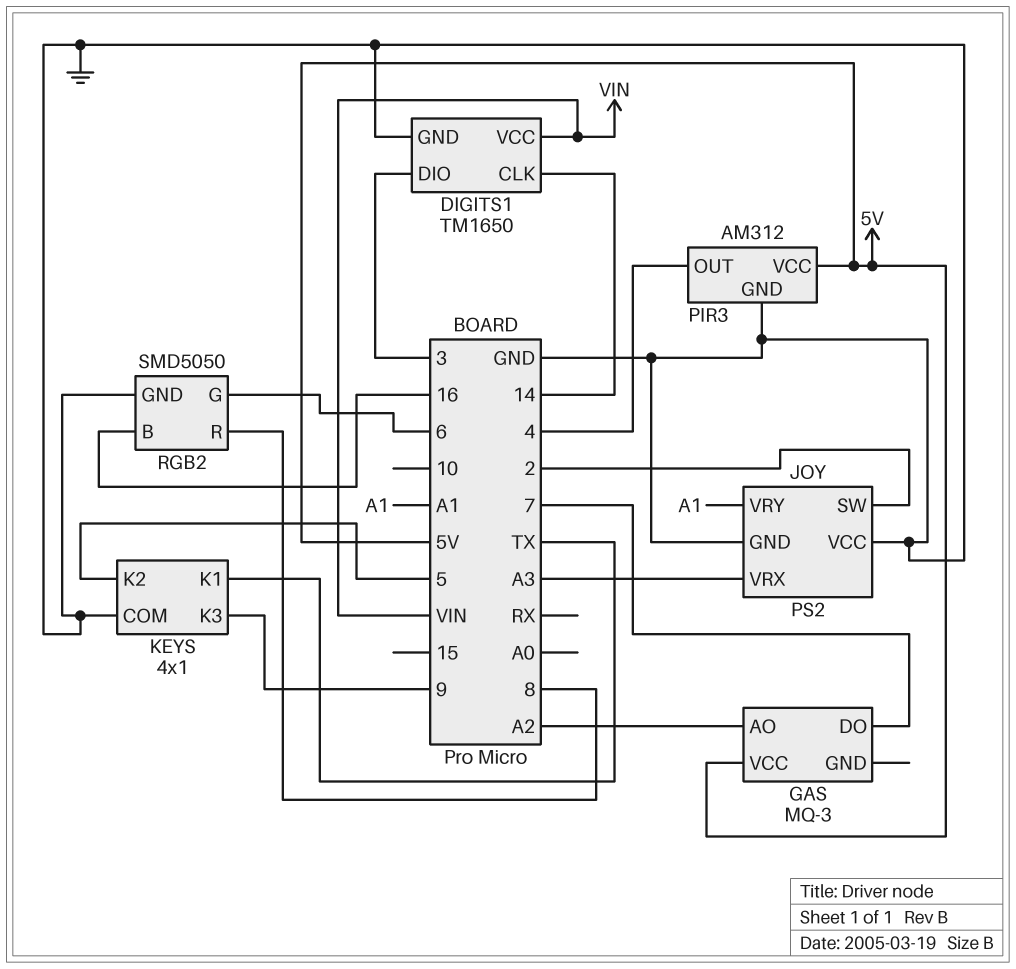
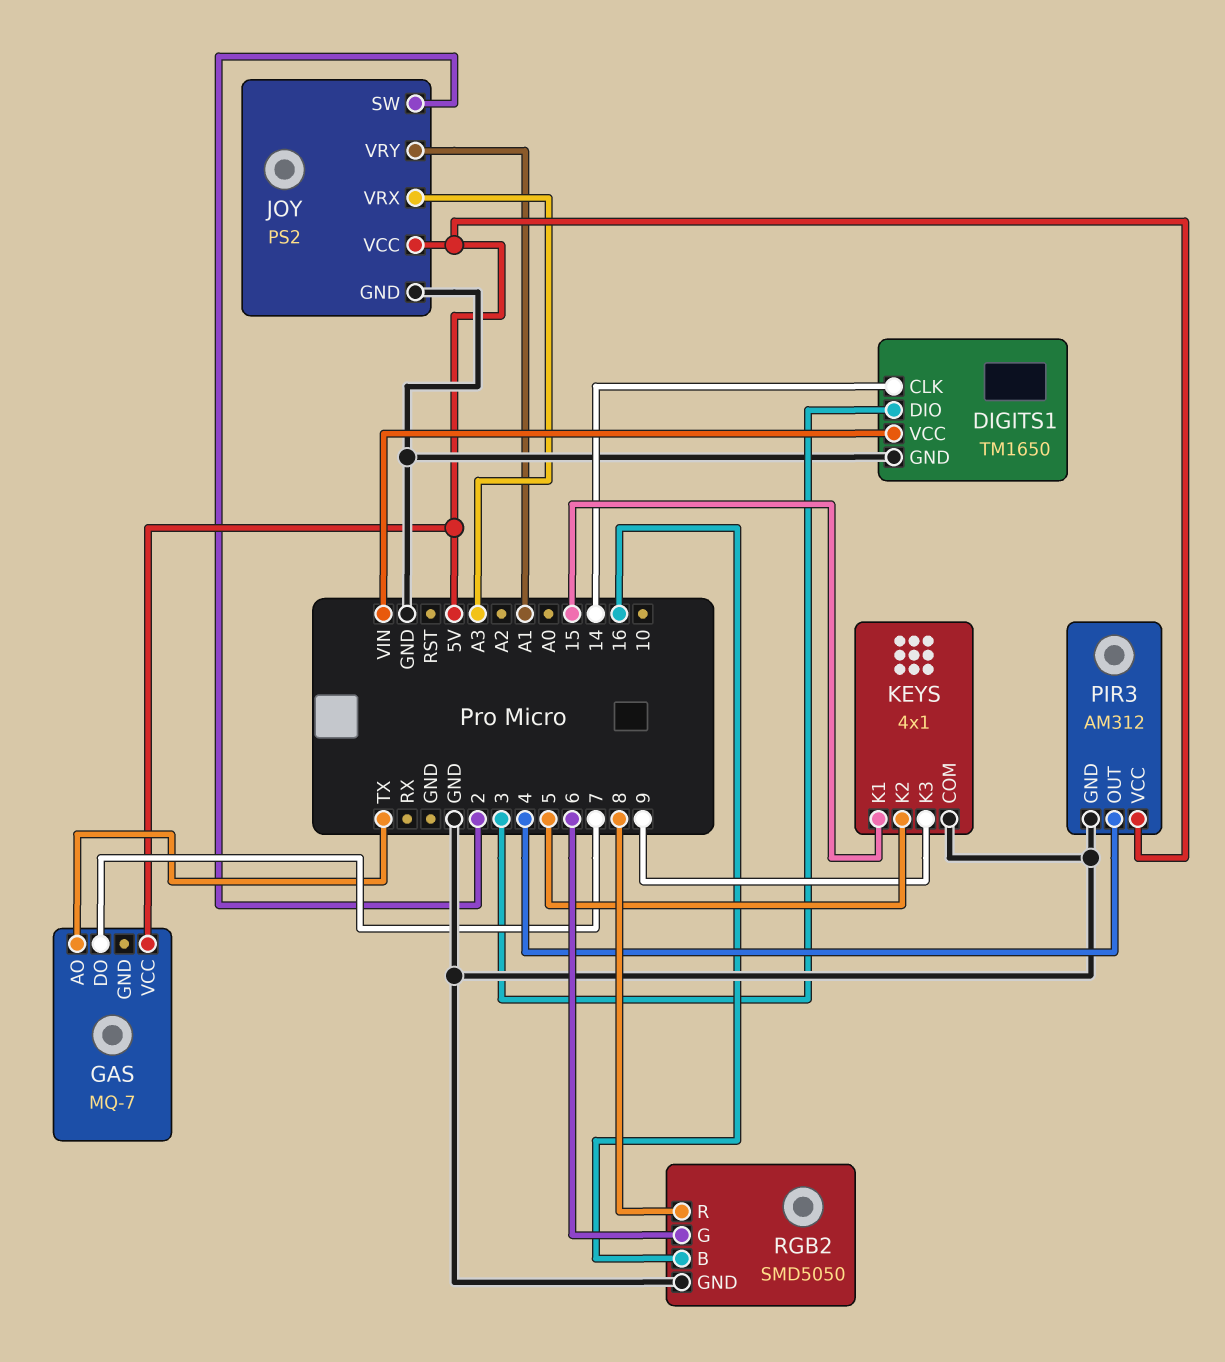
GAS: MQ-3 -> MQ-7
GAS pin AO: A2 -> TX
JOY pin VCC: GND -> 5V
KEYS pin K1: TX -> 15

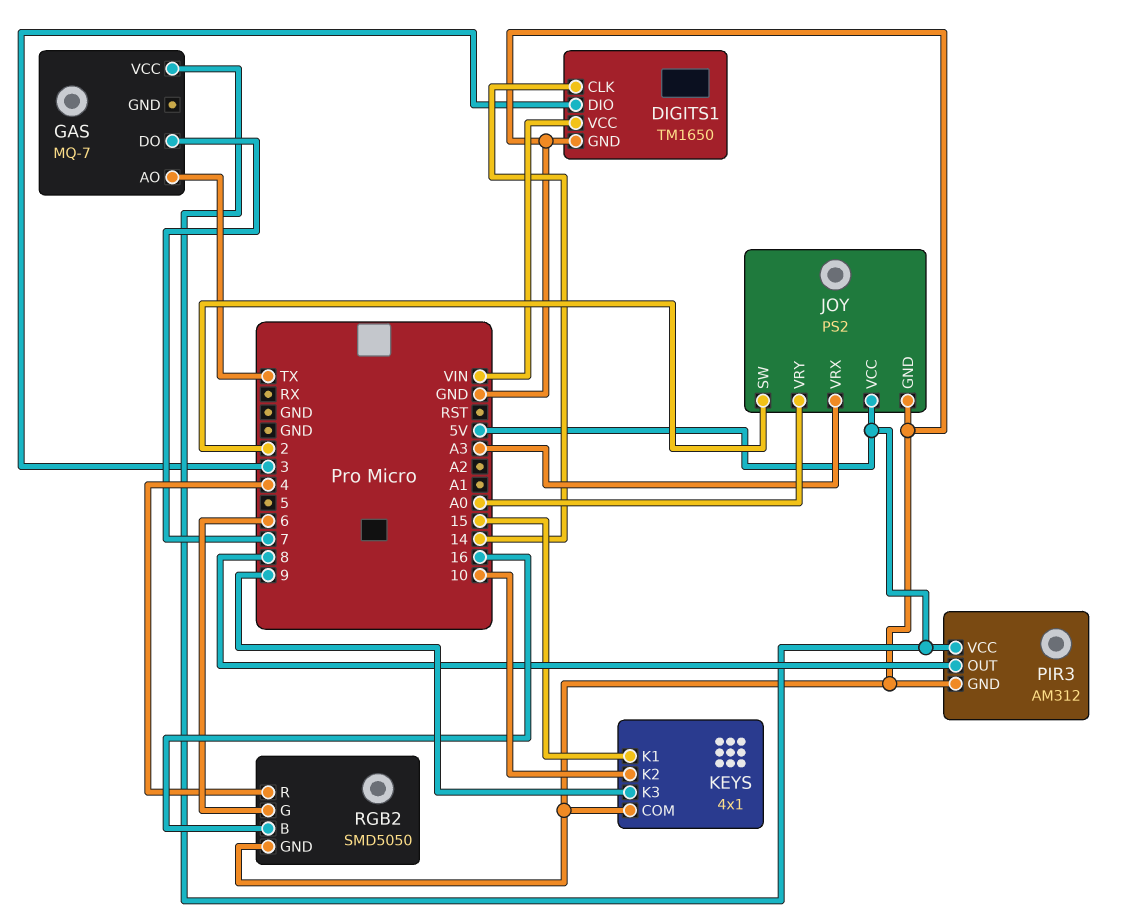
JOY pin VRY: A1 -> A0
KEYS pin K2: 5 -> 10
PIR3 pin OUT: 4 -> 8
RGB2 pin R: 8 -> 4

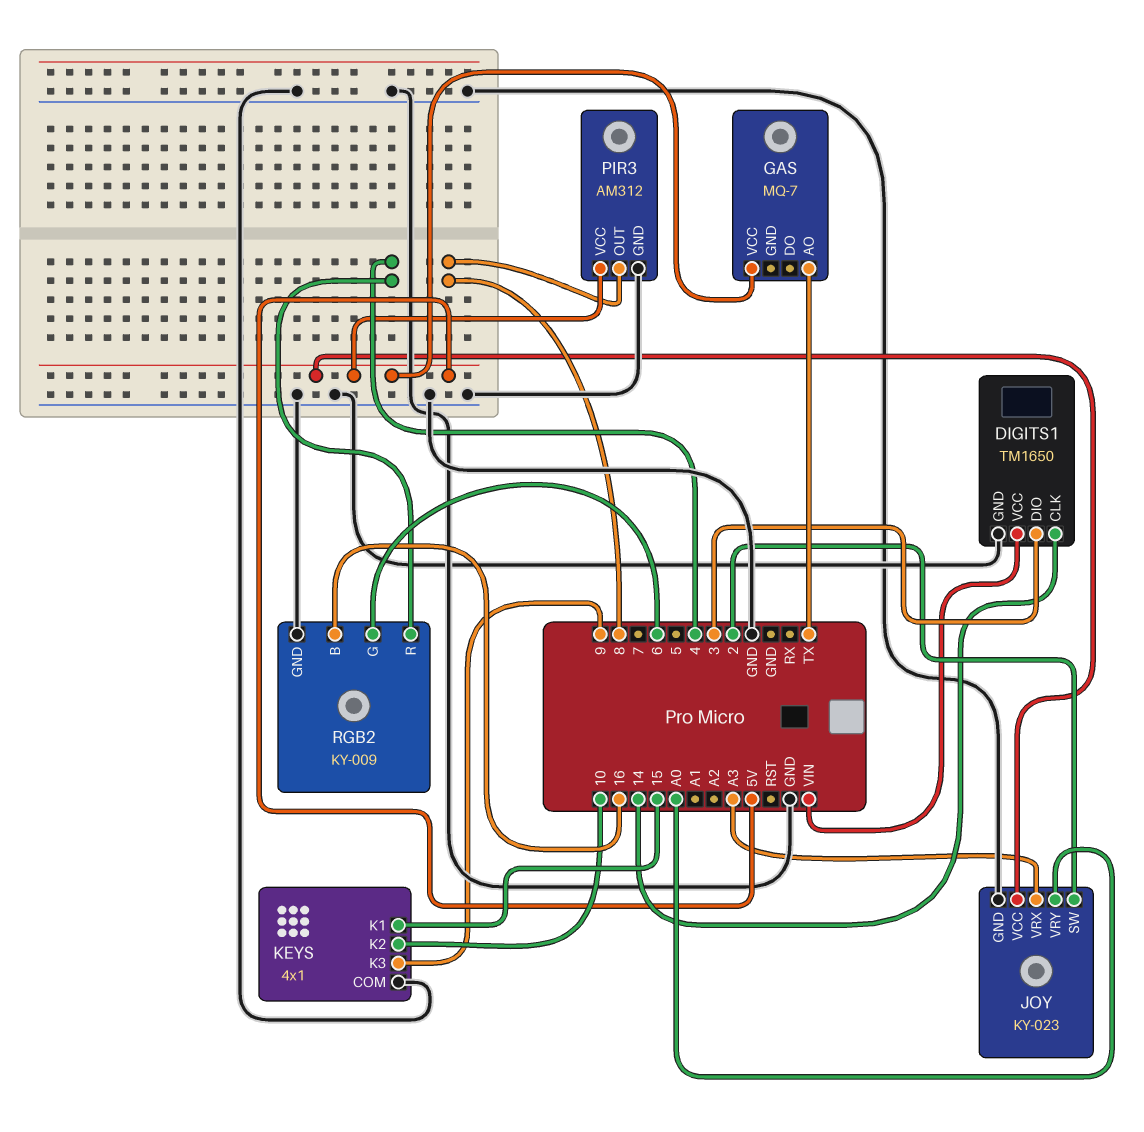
GAS pin DO: 7 -> none
JOY: PS2 -> KY-023
RGB2: SMD5050 -> KY-009

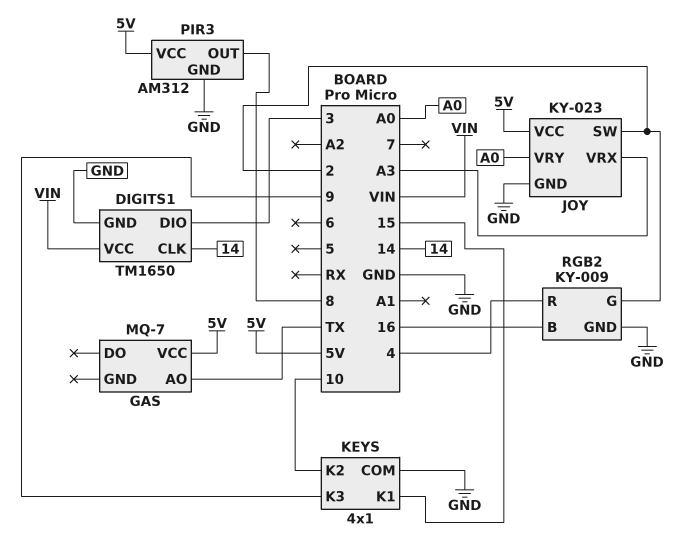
RGB2 pin G: 6 -> 2

